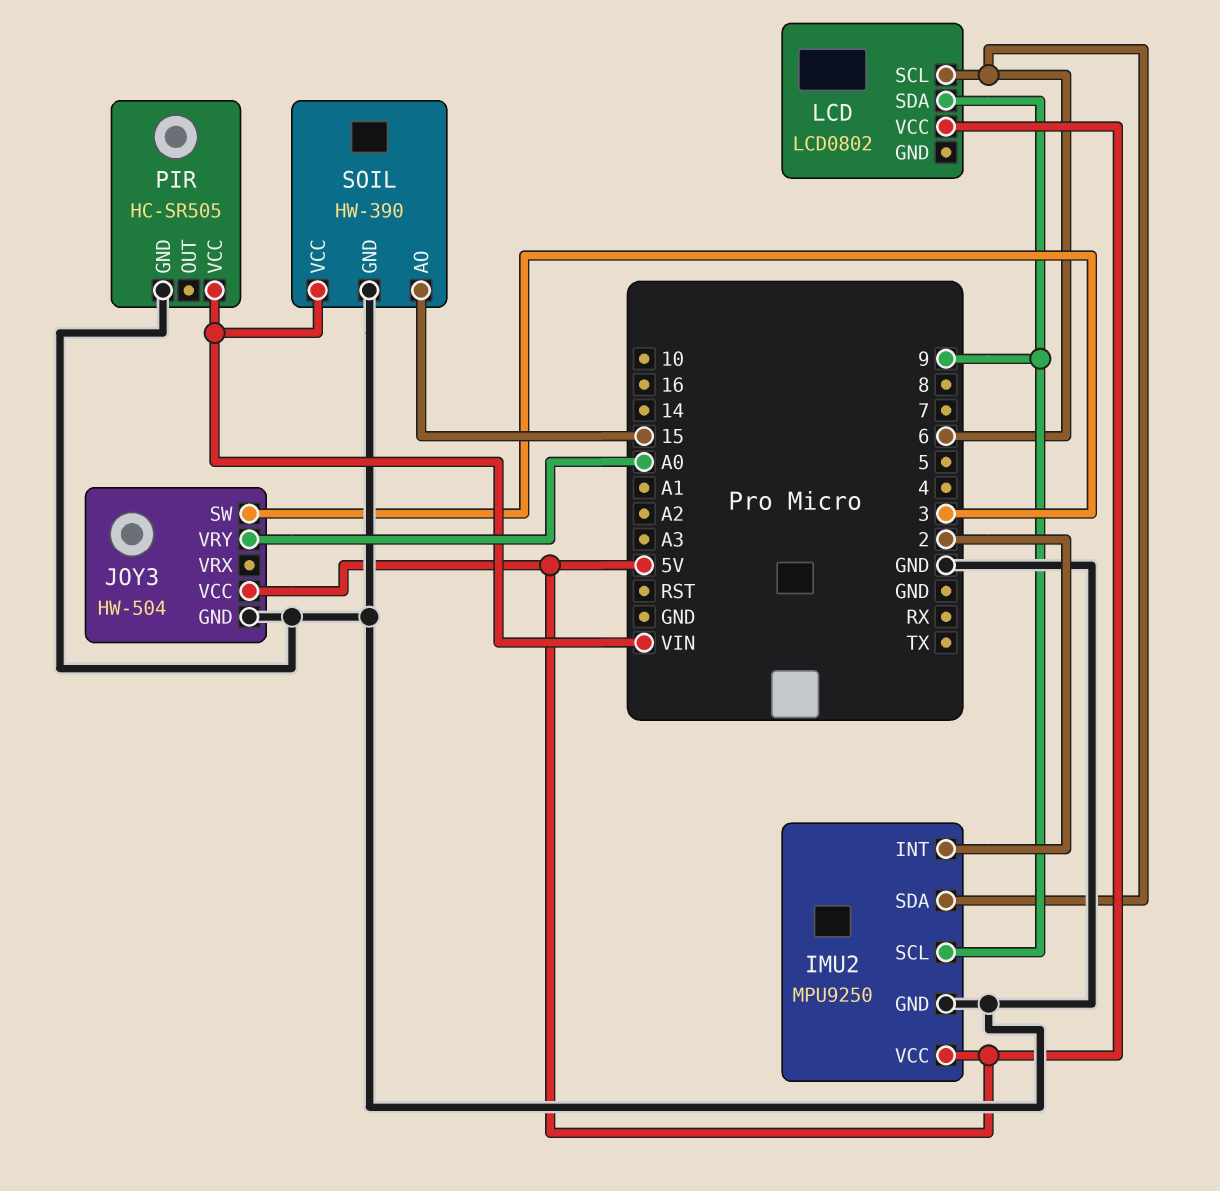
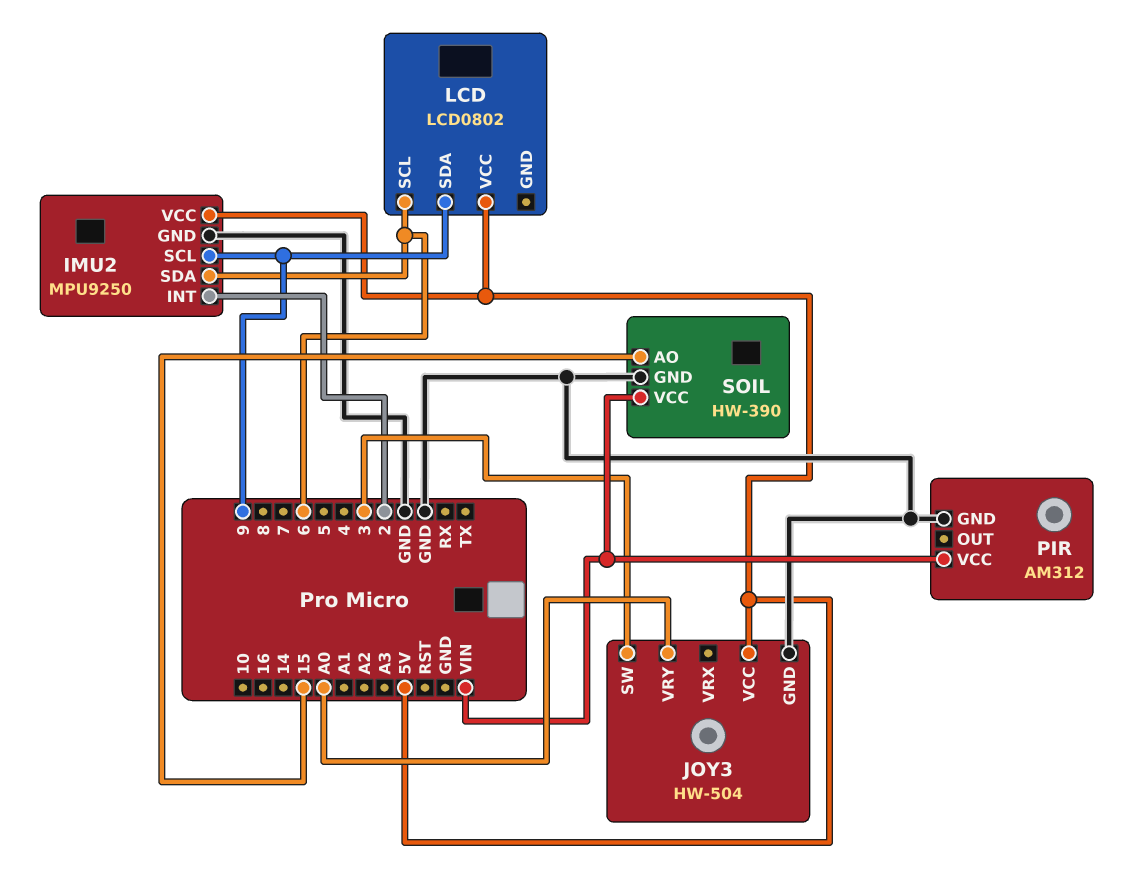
PIR: HC-SR505 -> AM312

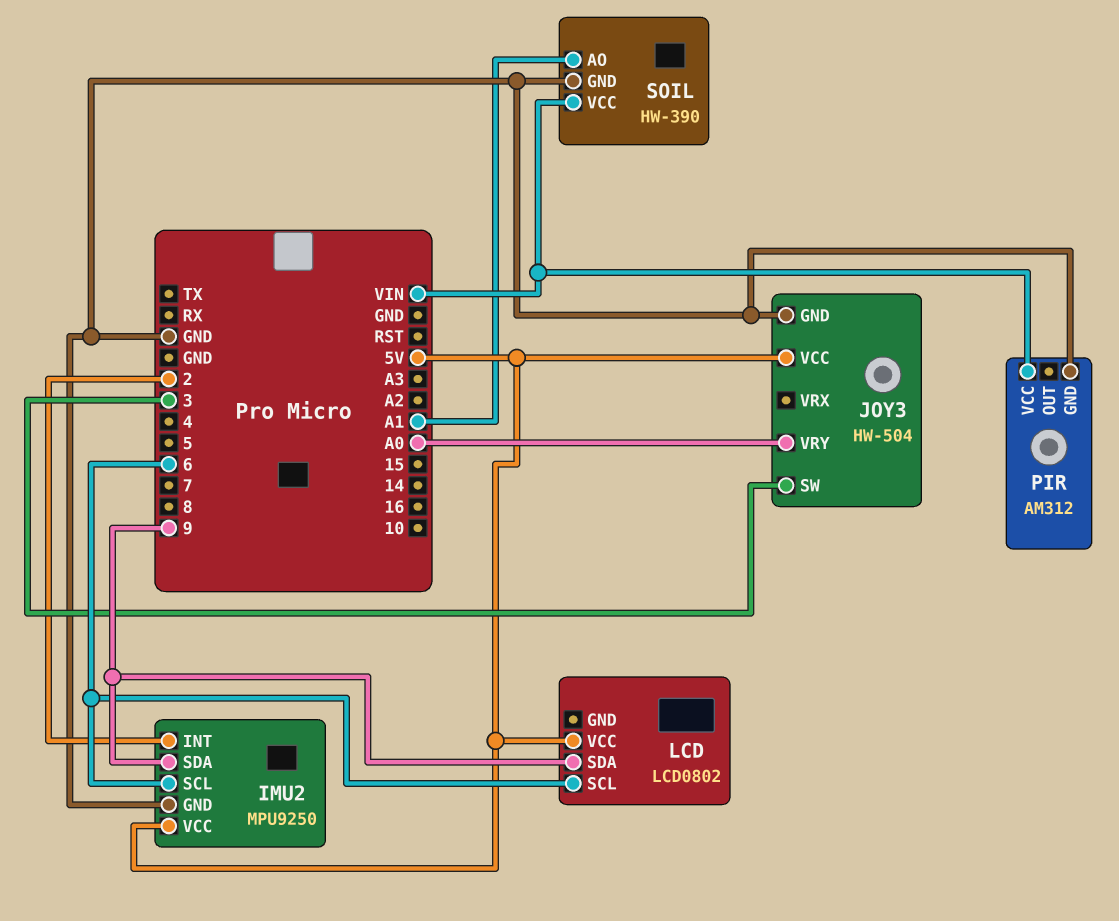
IMU2 pin SCL: 9 -> 6
IMU2 pin SDA: 6 -> 9
SOIL pin AO: 15 -> A1

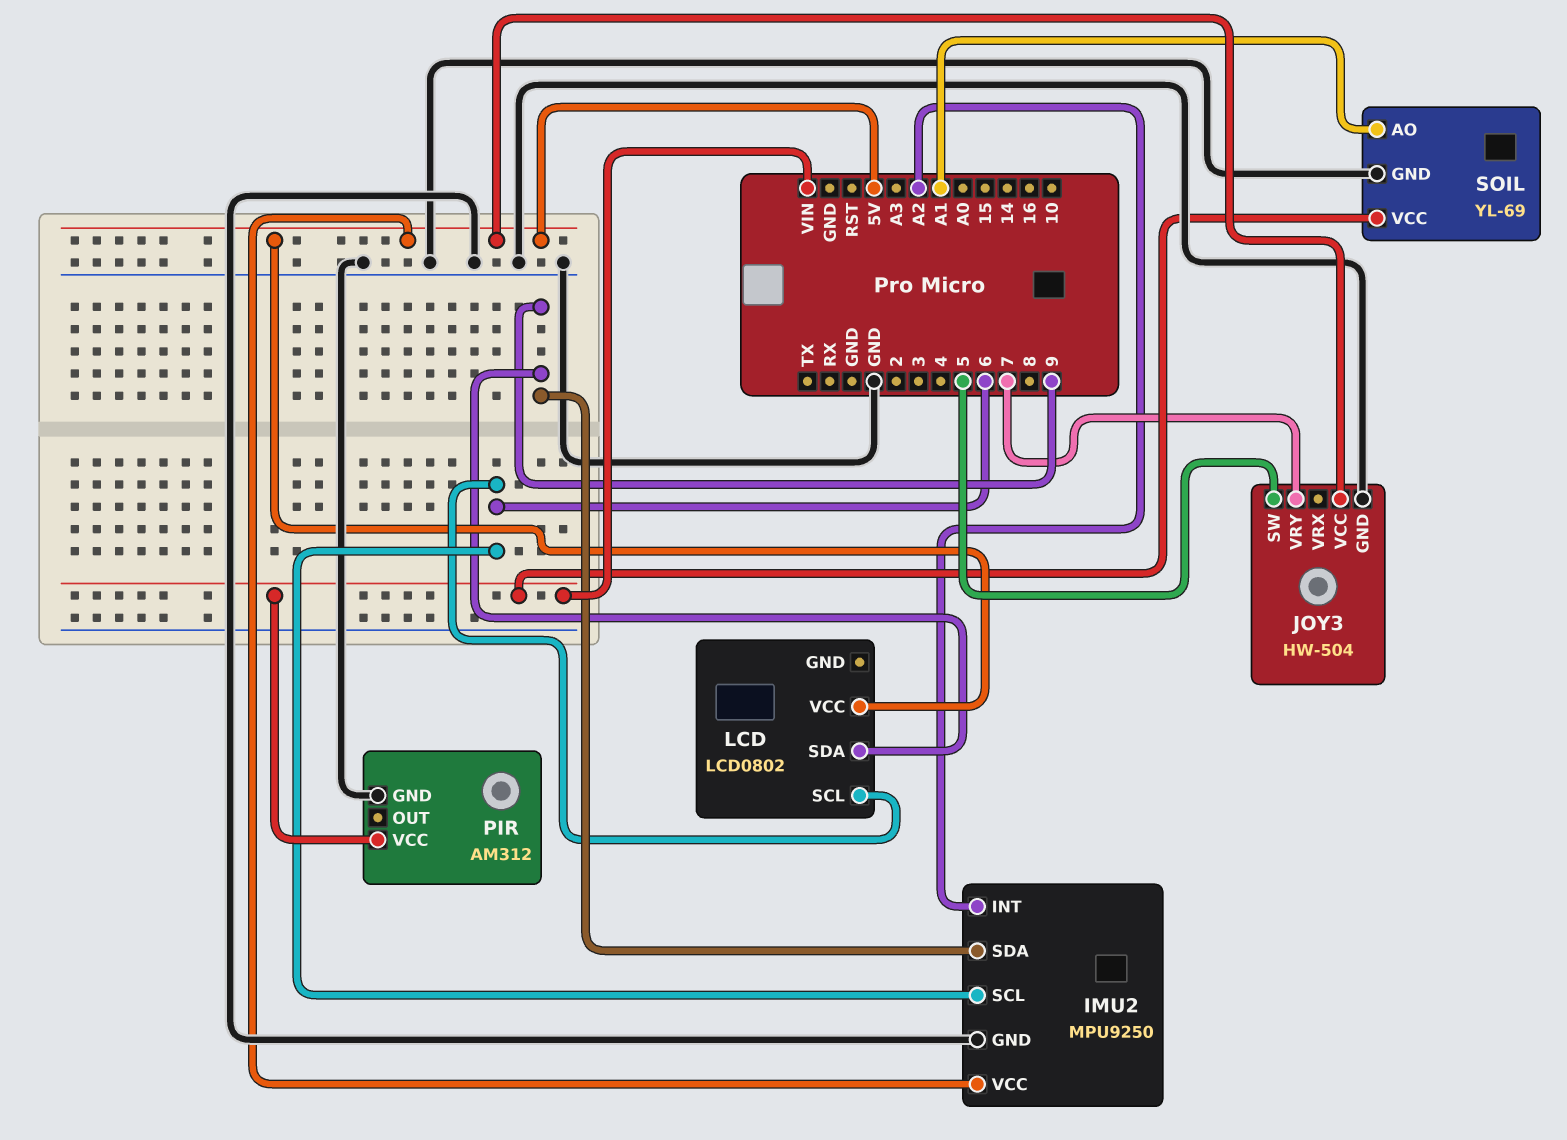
IMU2 pin INT: 2 -> A2
JOY3 pin SW: 3 -> 5
JOY3 pin VRY: A0 -> 7
SOIL: HW-390 -> YL-69

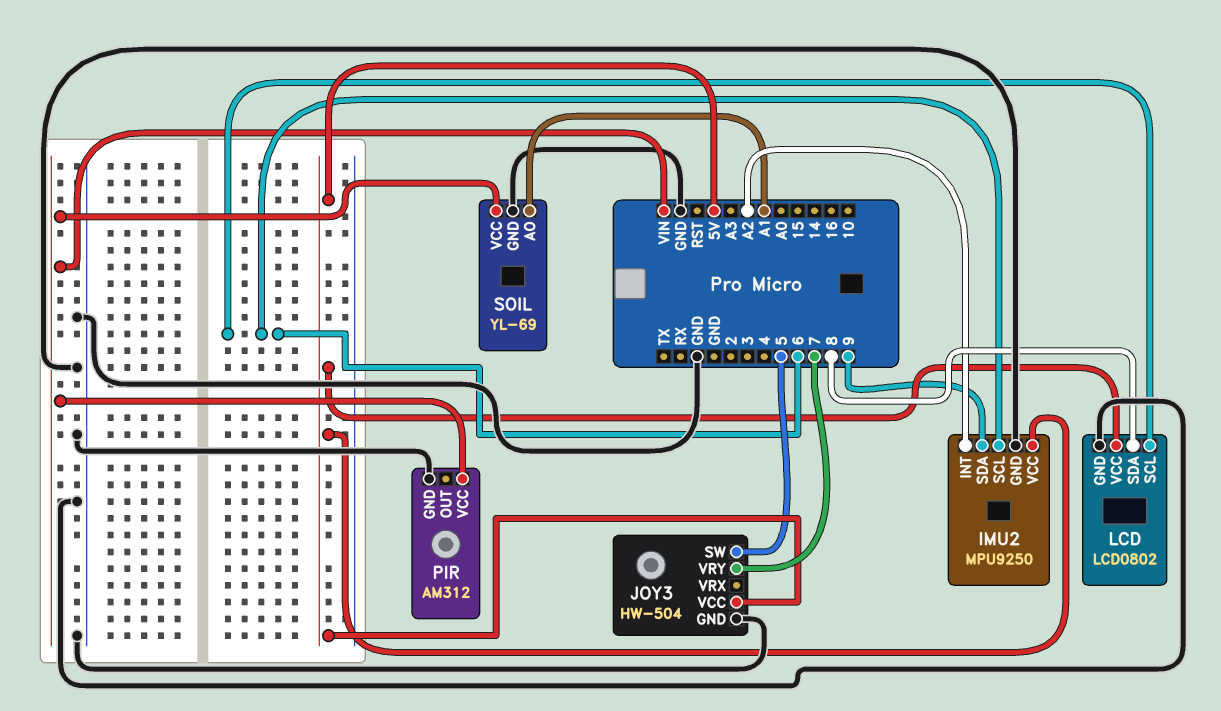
LCD pin GND: none -> GND
LCD pin SDA: 9 -> 8

